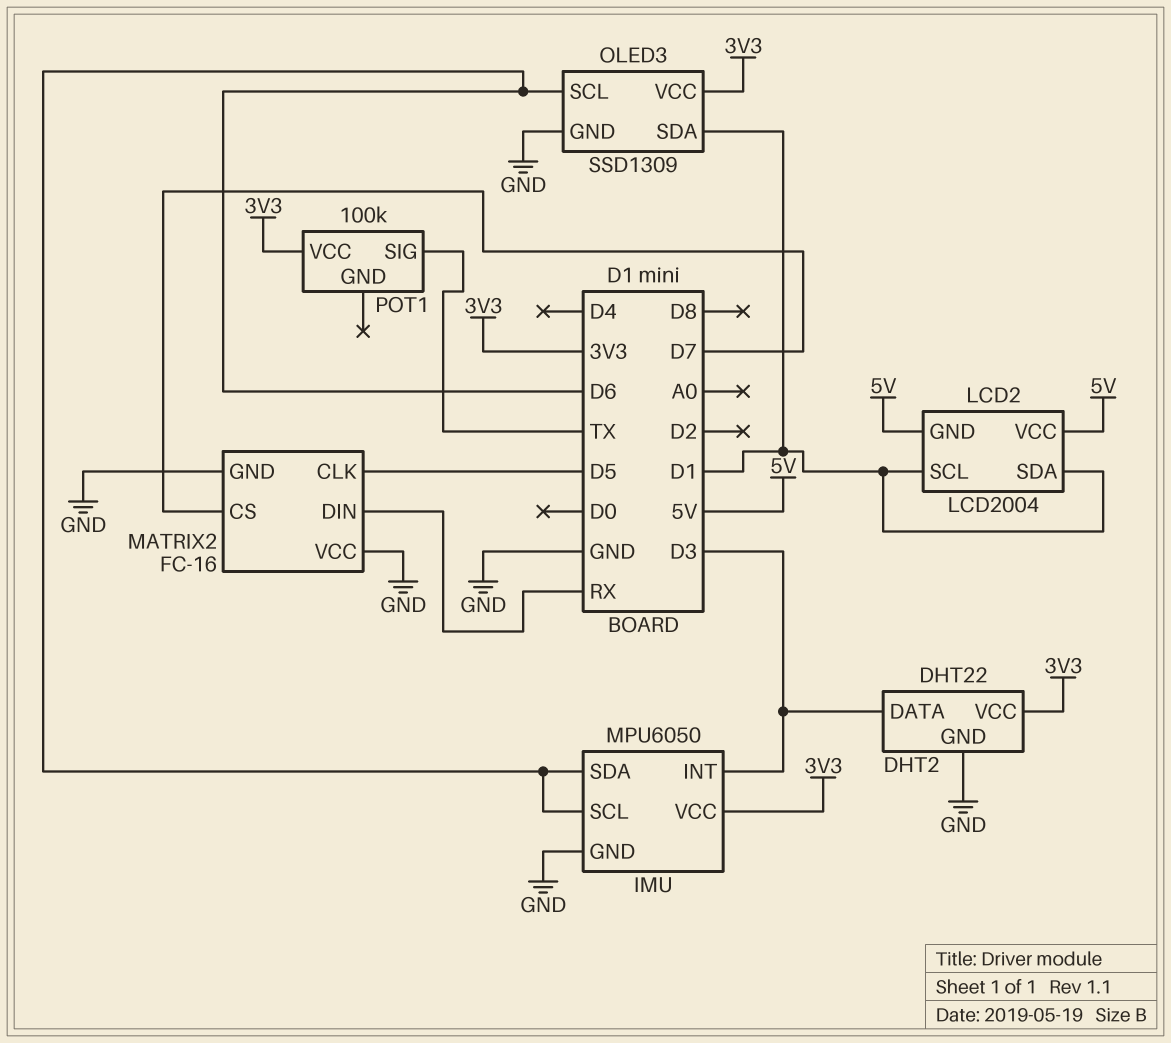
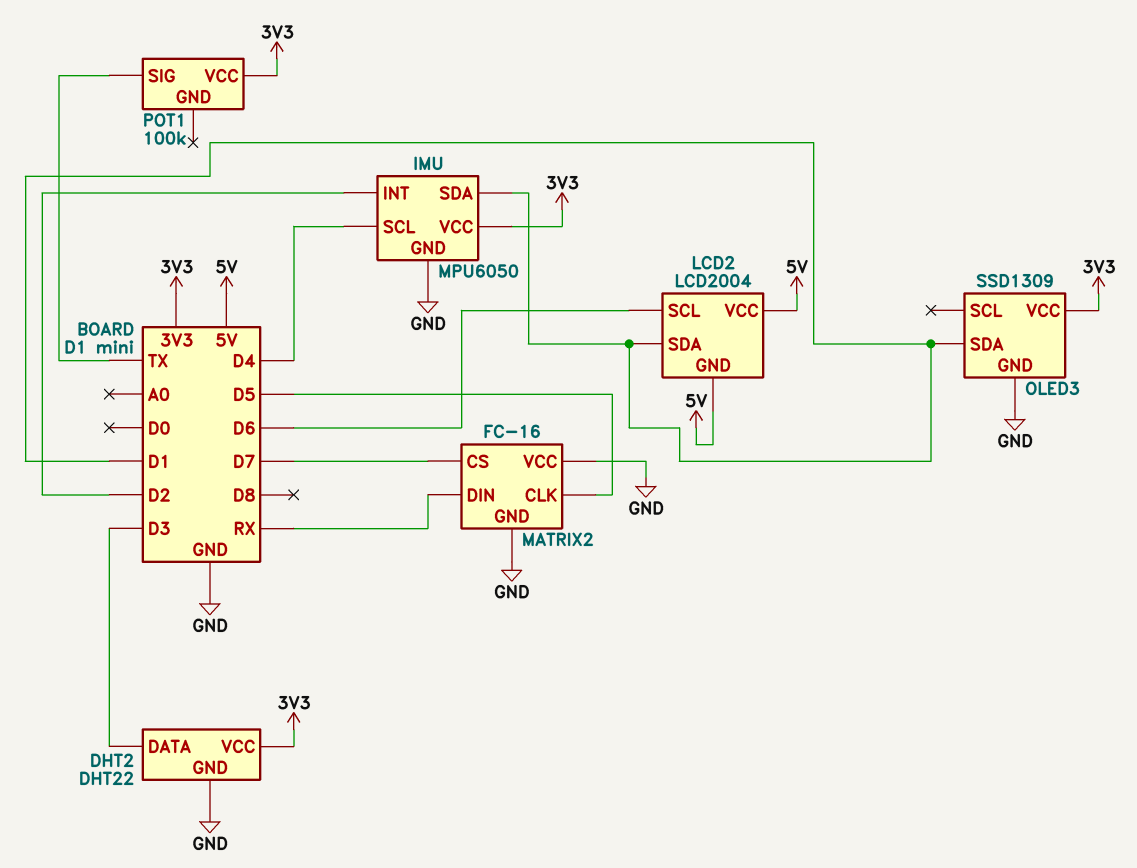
IMU pin INT: D3 -> D2
IMU pin SCL: D6 -> D4
IMU pin SDA: D6 -> D1
LCD2 pin SCL: D1 -> D6
OLED3 pin SCL: D6 -> none

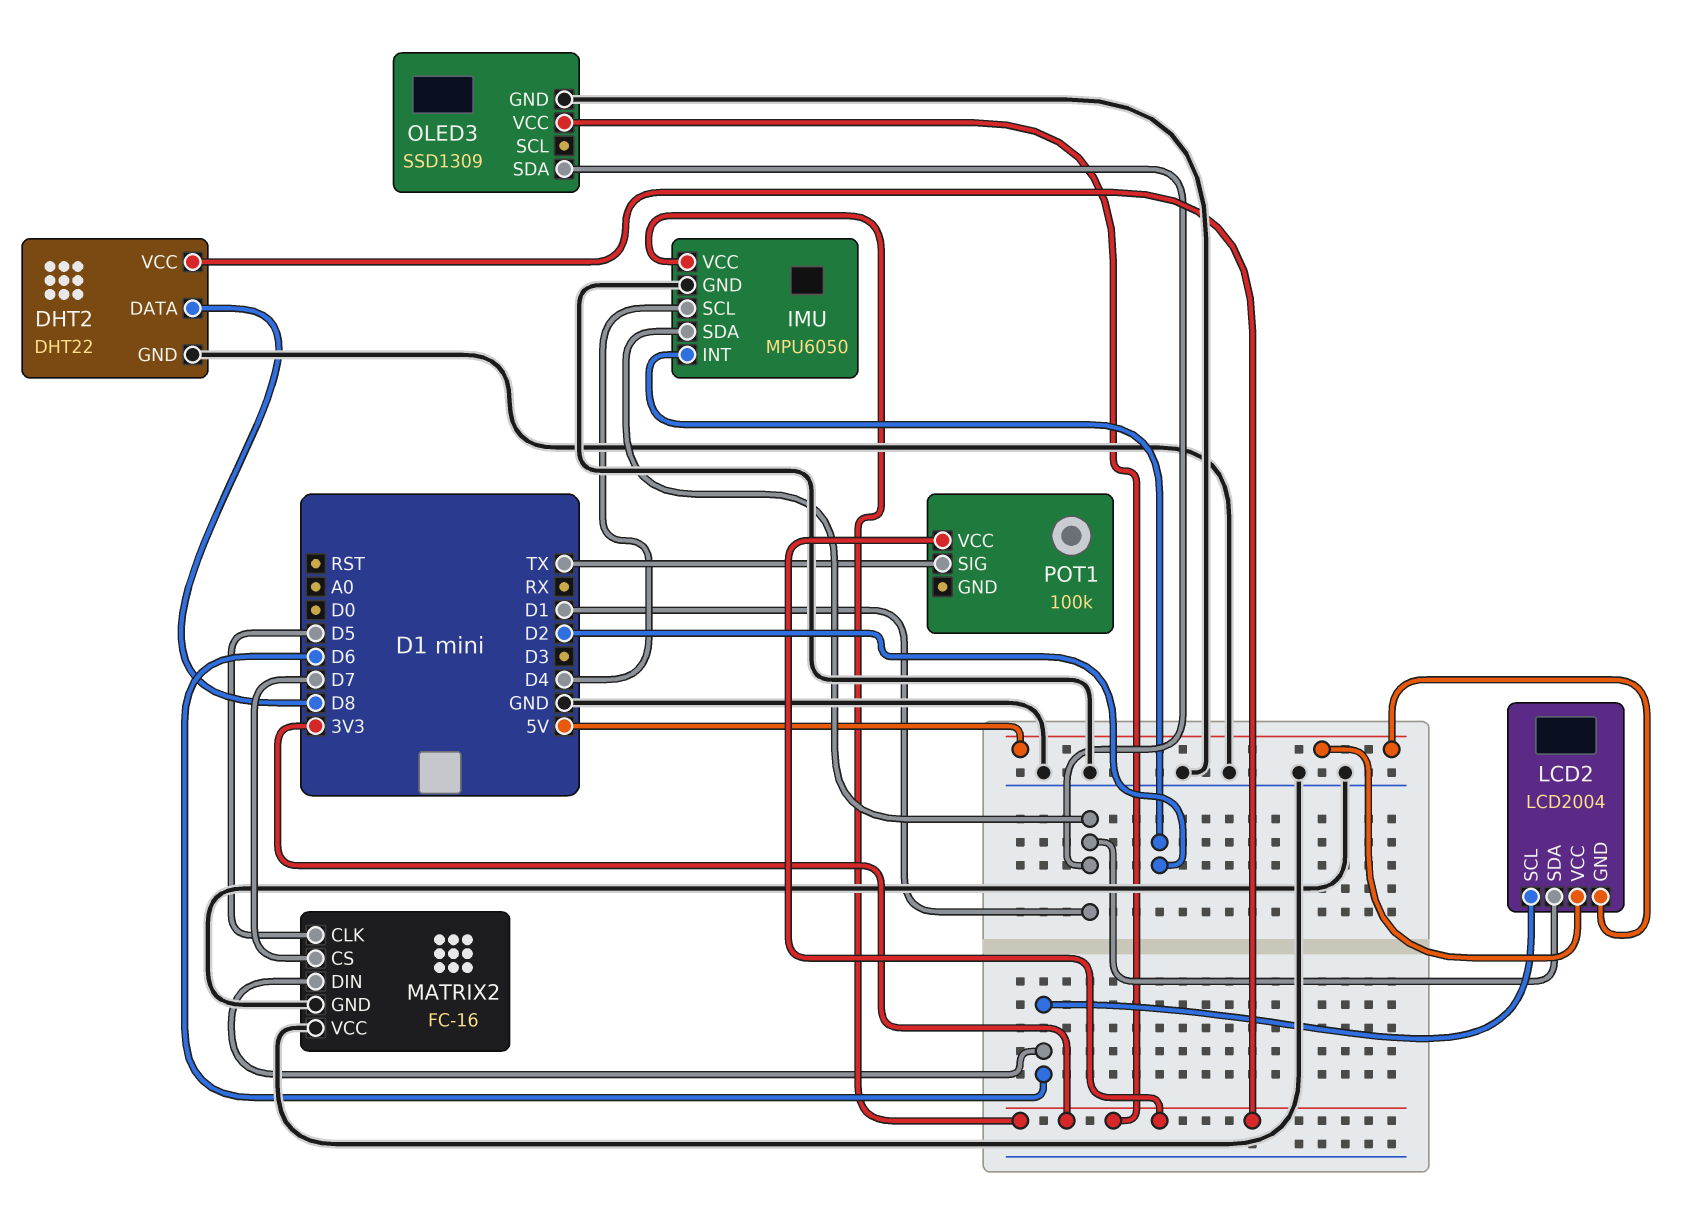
DHT2 pin DATA: D3 -> D8
MATRIX2 pin DIN: RX -> D6

